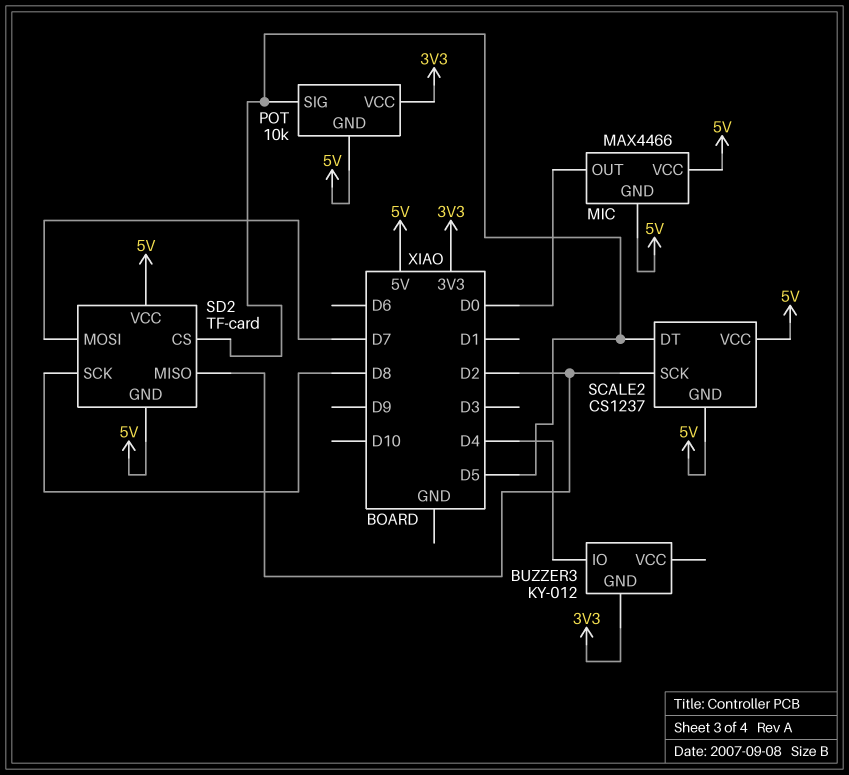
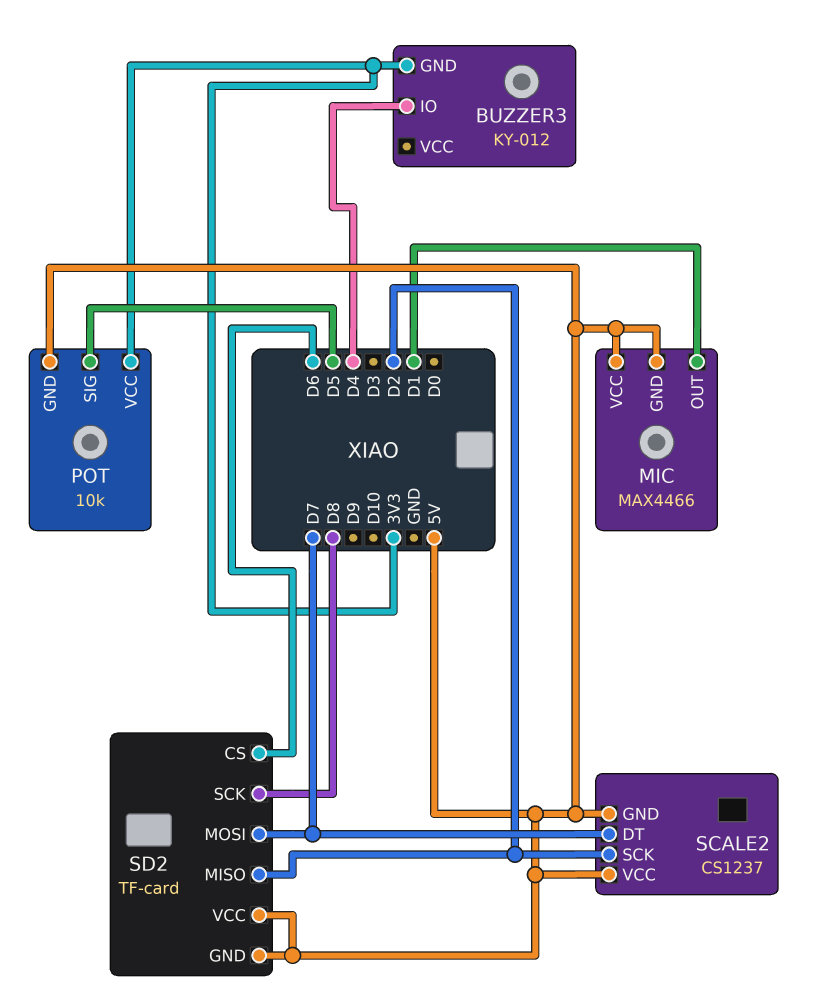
MIC pin OUT: D0 -> D1
SCALE2 pin DT: D5 -> D7
SD2 pin CS: D5 -> D6

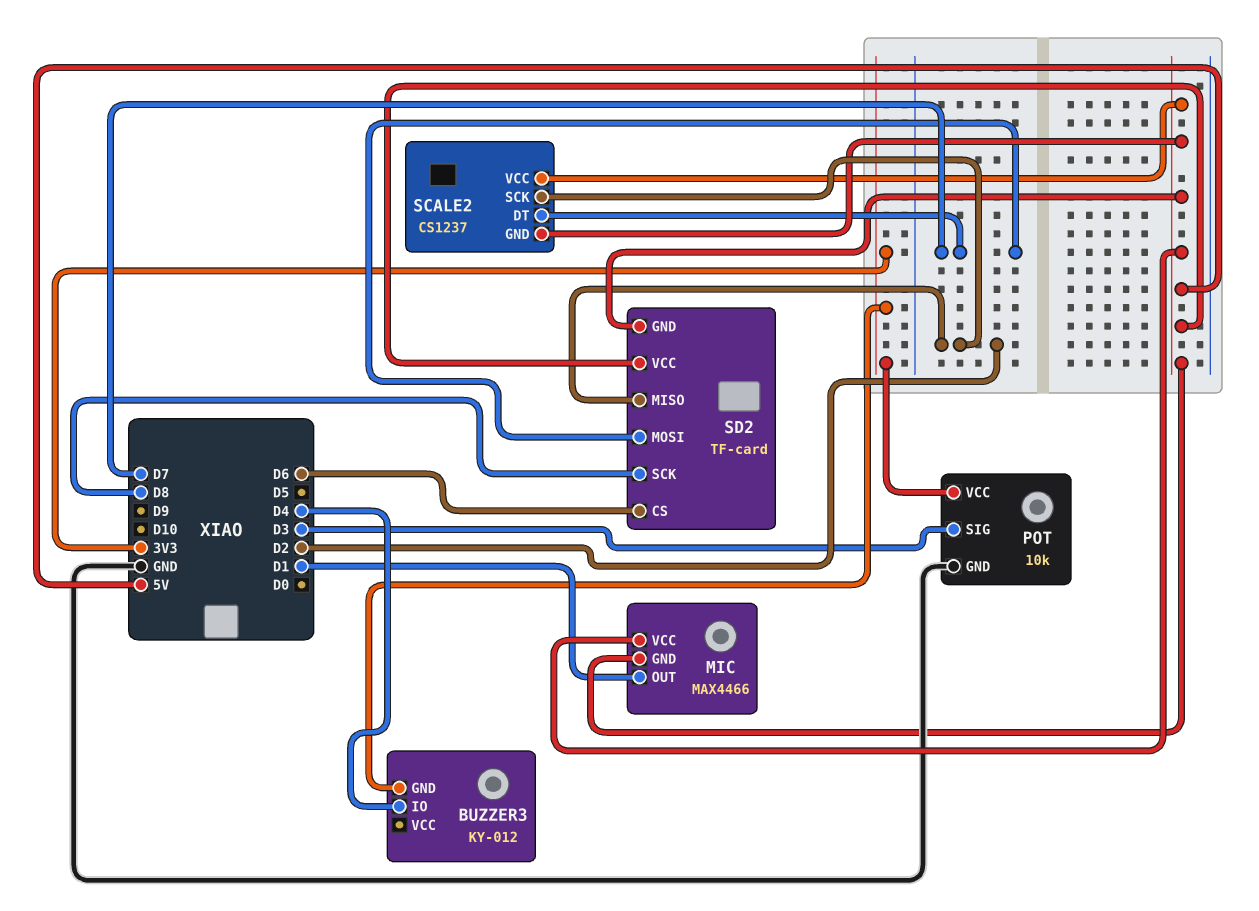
POT pin GND: 5V -> GND
POT pin SIG: D5 -> D3

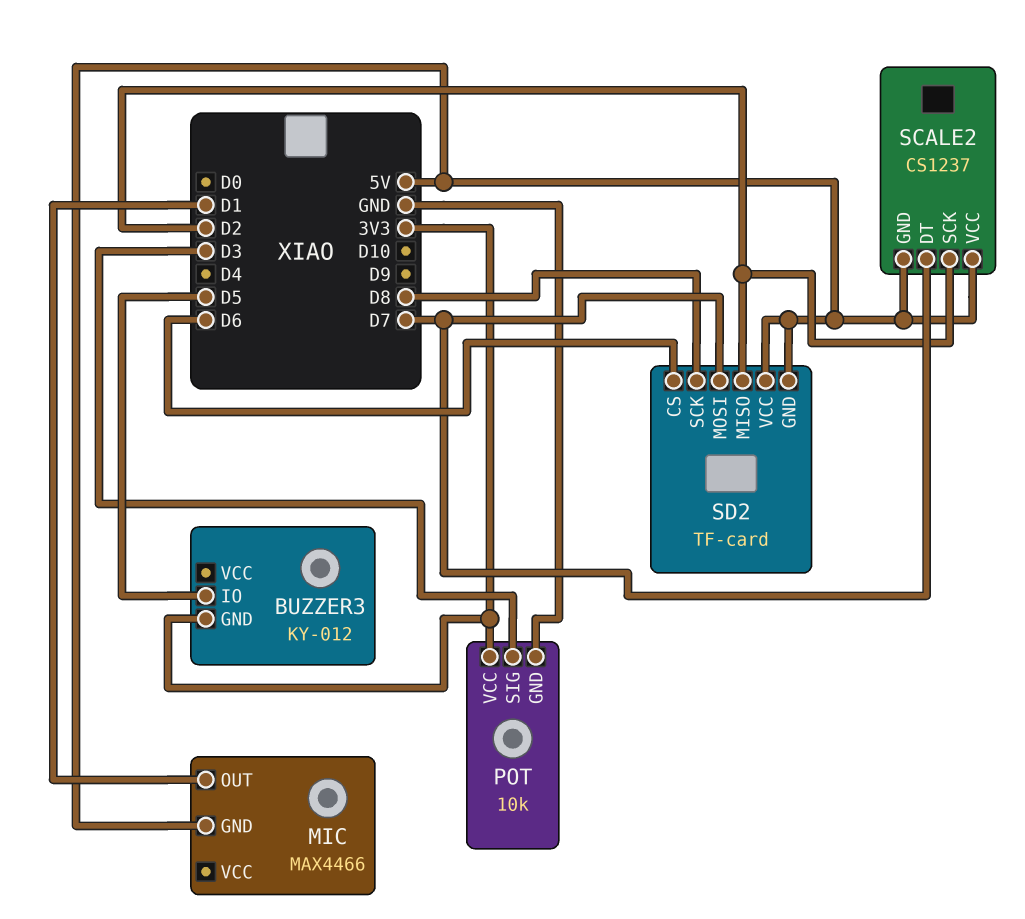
BUZZER3 pin IO: D4 -> D5
MIC pin VCC: 5V -> none

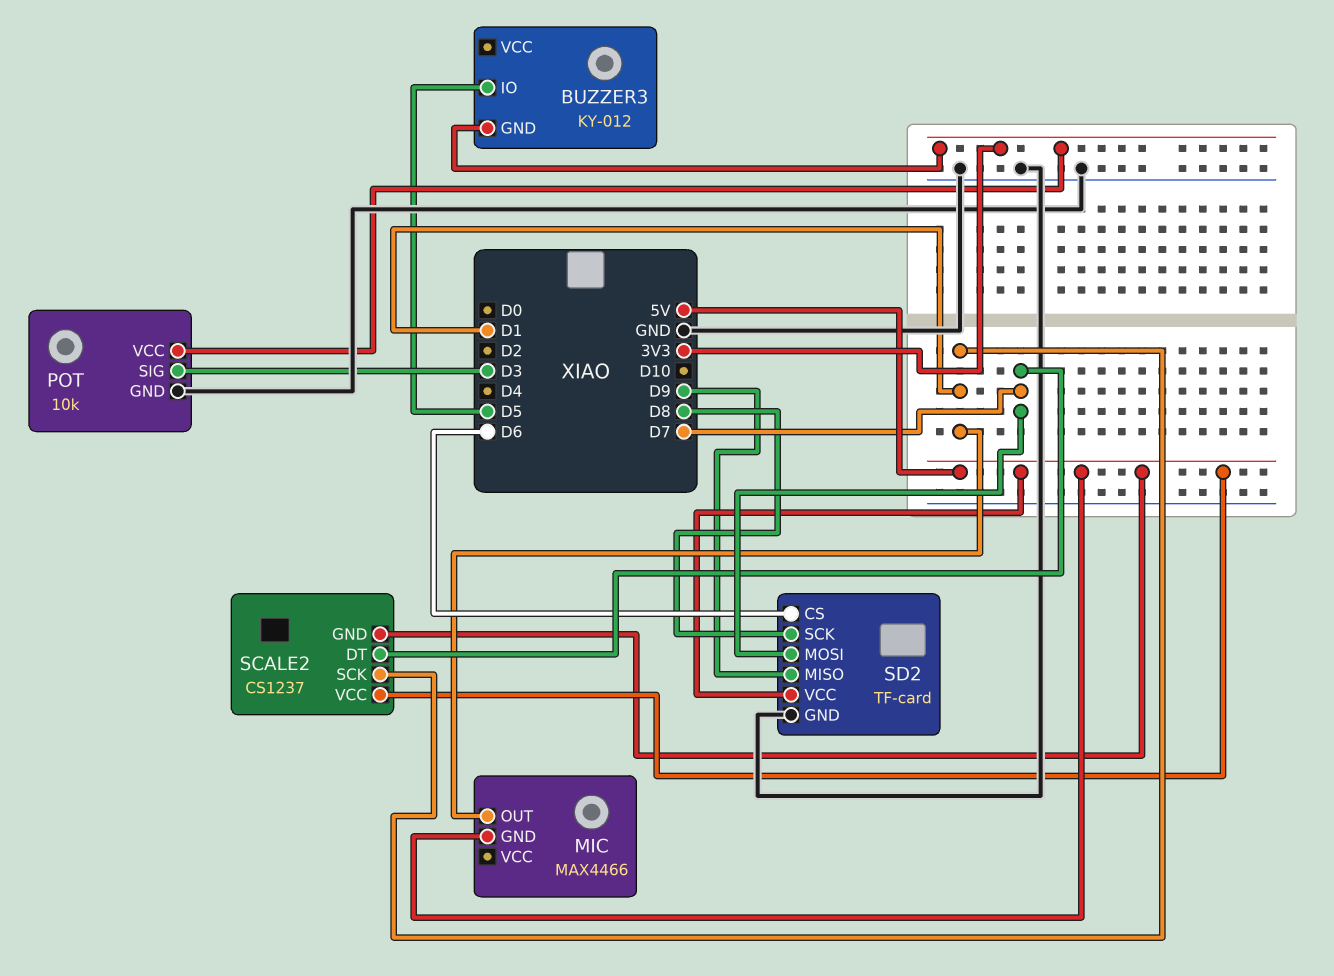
SCALE2 pin SCK: D2 -> D1
SD2 pin GND: 5V -> GND
SD2 pin MISO: D2 -> D9

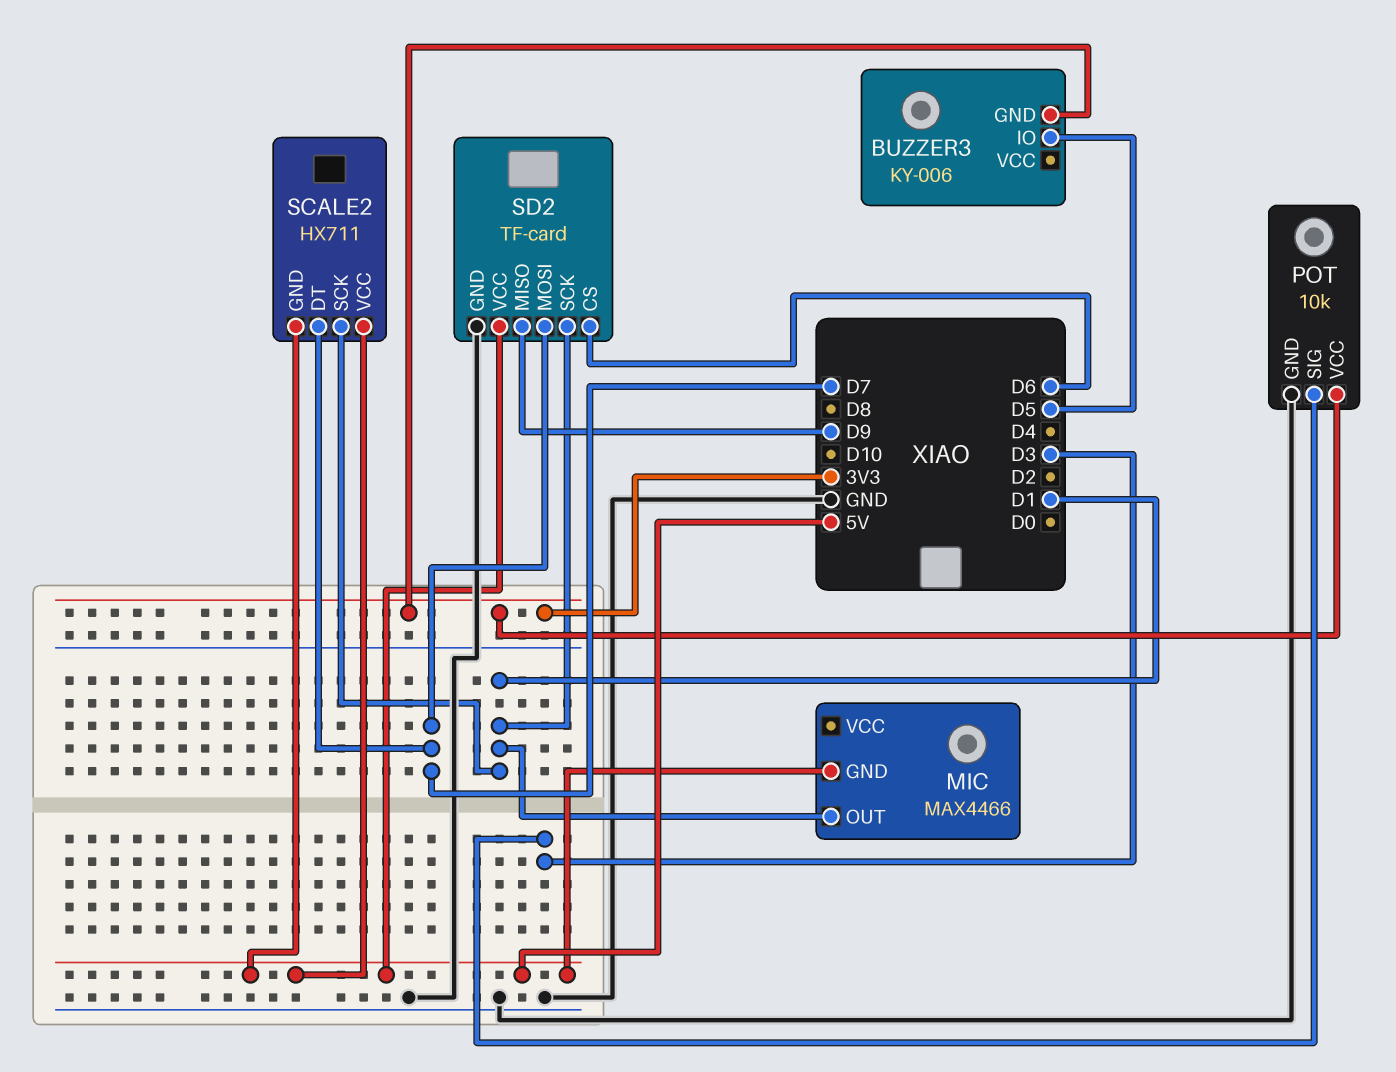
BUZZER3: KY-012 -> KY-006
SCALE2: CS1237 -> HX711
SD2 pin SCK: D8 -> D1

